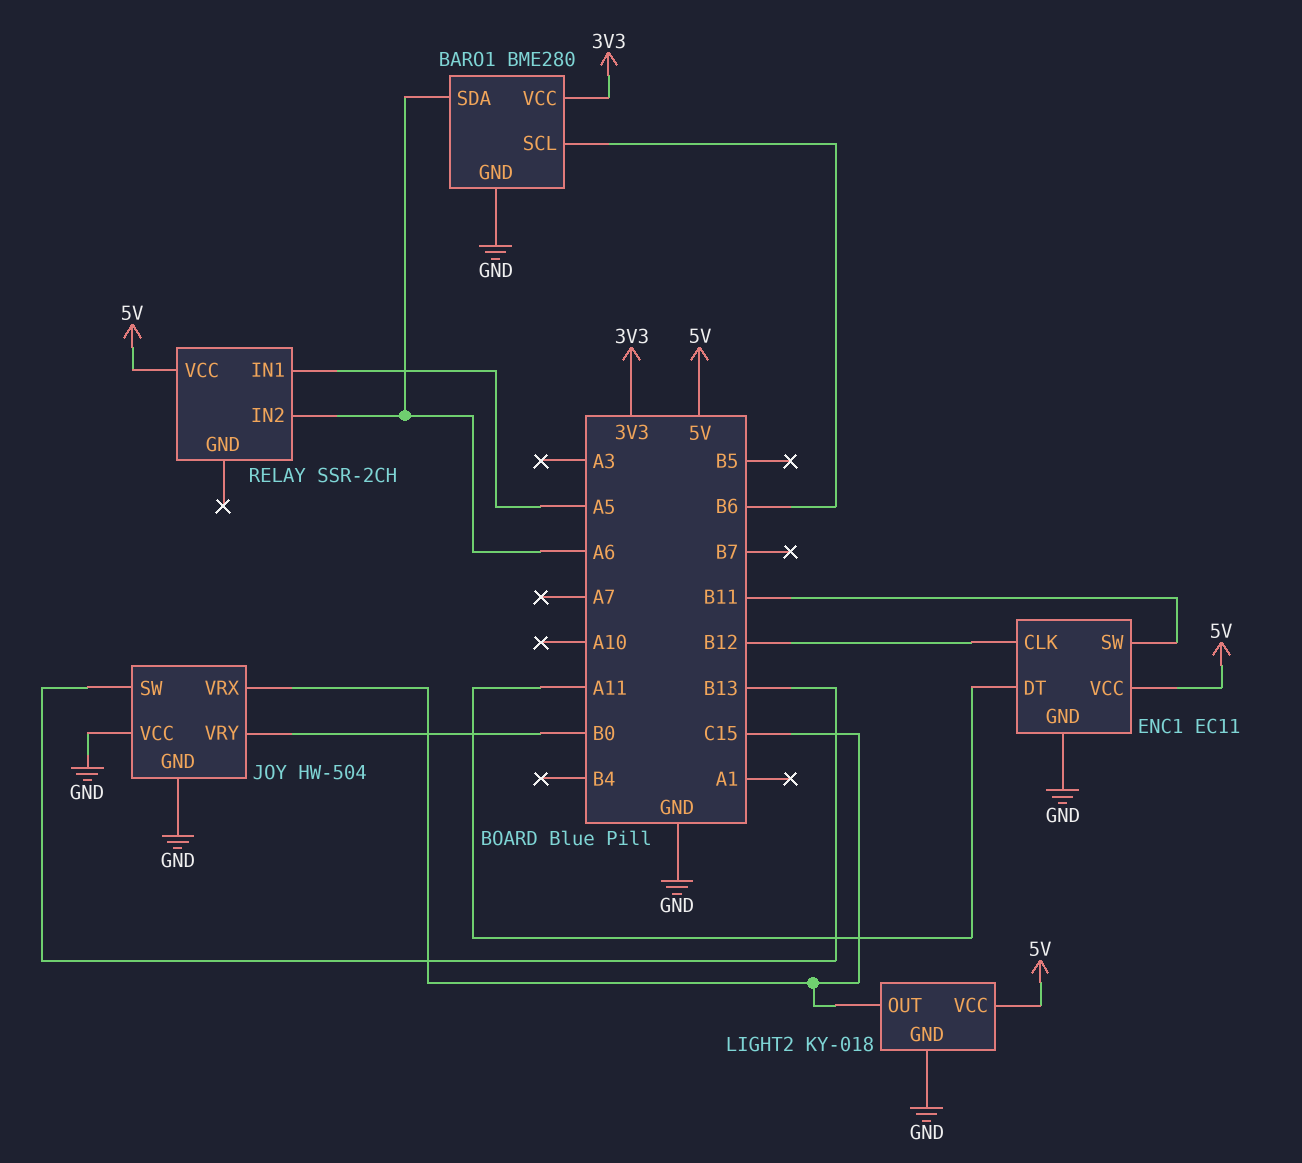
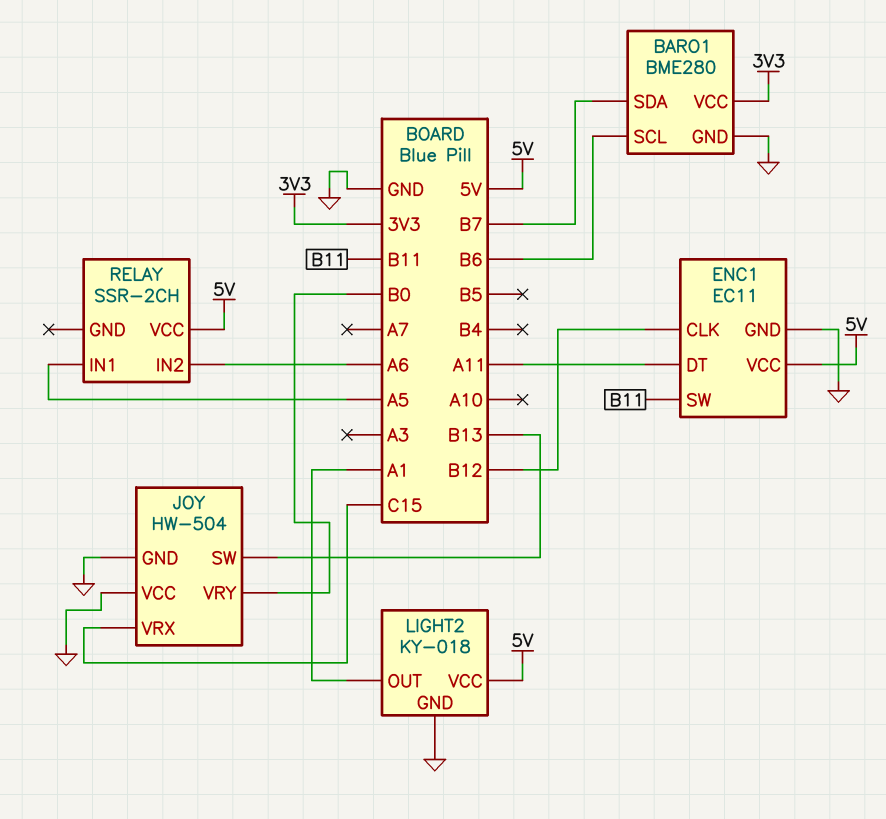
BARO1 pin SDA: A6 -> B7
LIGHT2 pin OUT: C15 -> A1

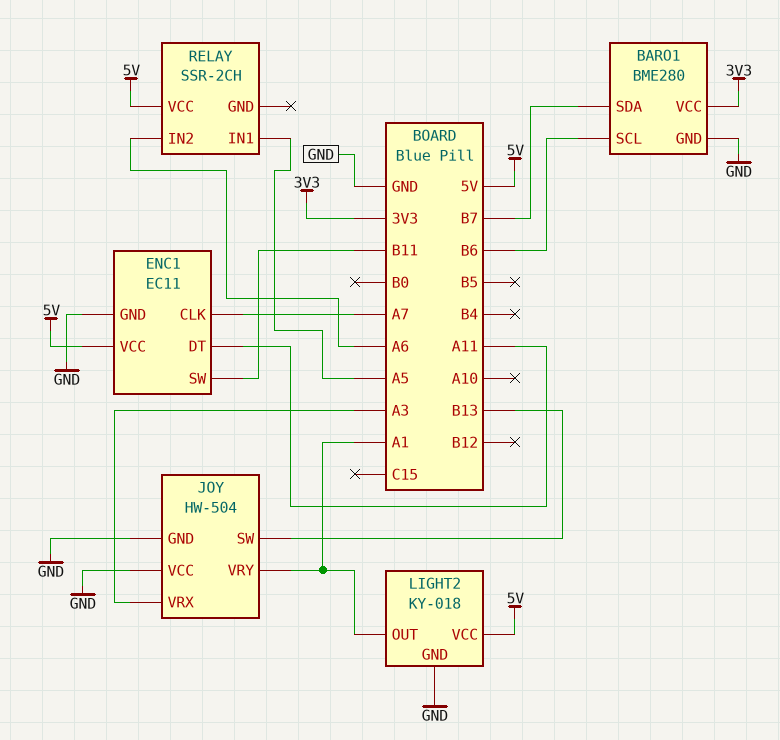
ENC1 pin CLK: B12 -> A7
JOY pin VRX: C15 -> A3
JOY pin VRY: B0 -> A1

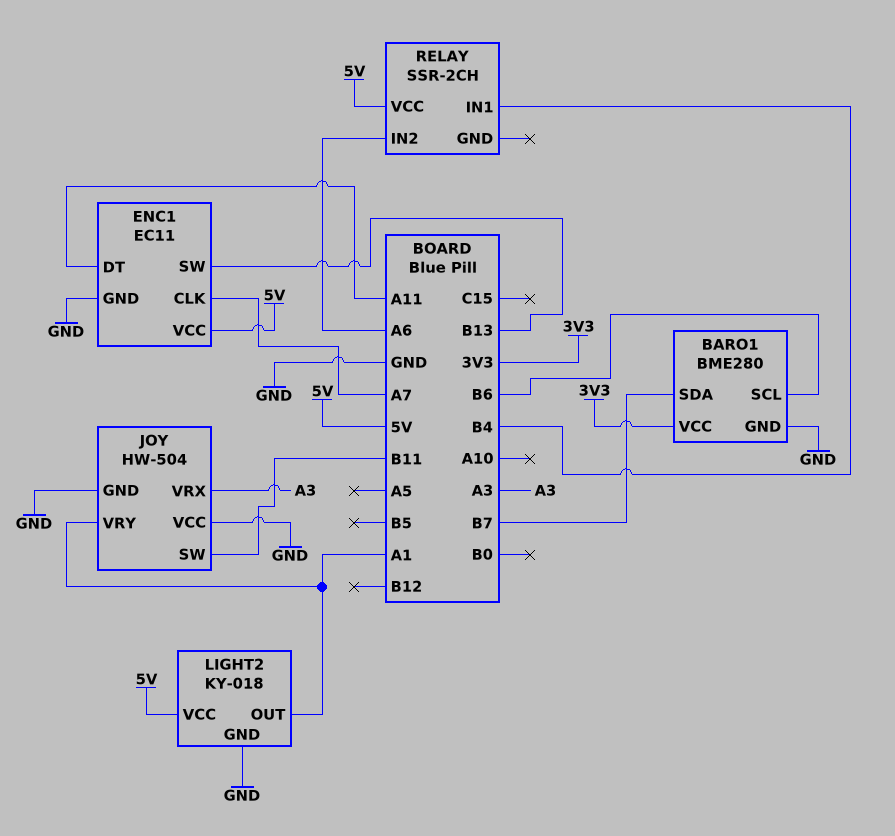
ENC1 pin SW: B11 -> B13
JOY pin SW: B13 -> B11
RELAY pin IN1: A5 -> B4

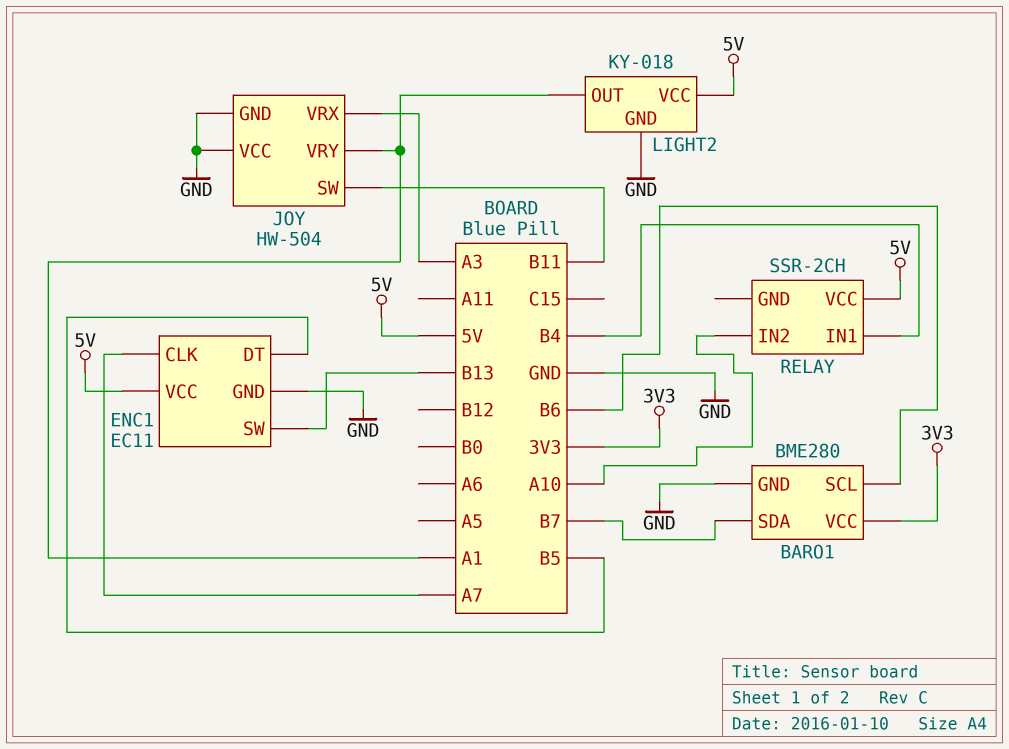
ENC1 pin DT: A11 -> B5
RELAY pin IN2: A6 -> A10

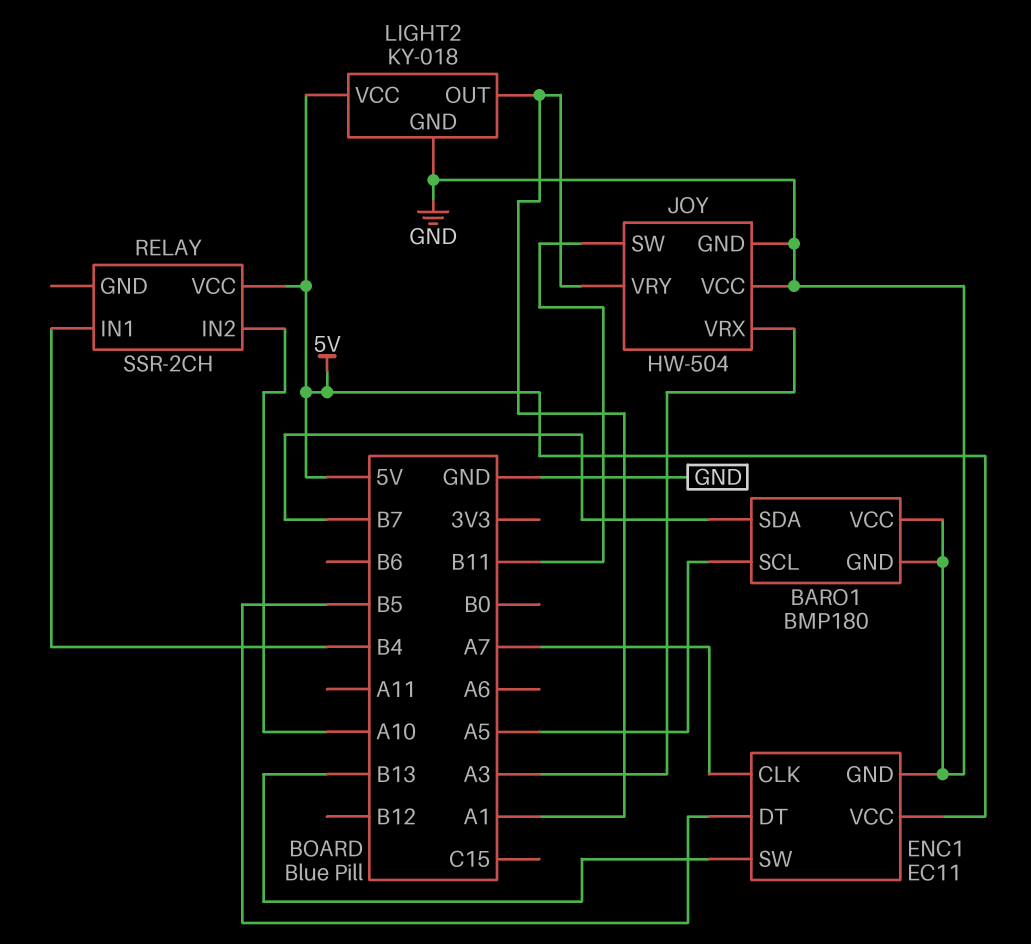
BARO1: BME280 -> BMP180
BARO1 pin SCL: B6 -> A5
BARO1 pin VCC: 3V3 -> GND

